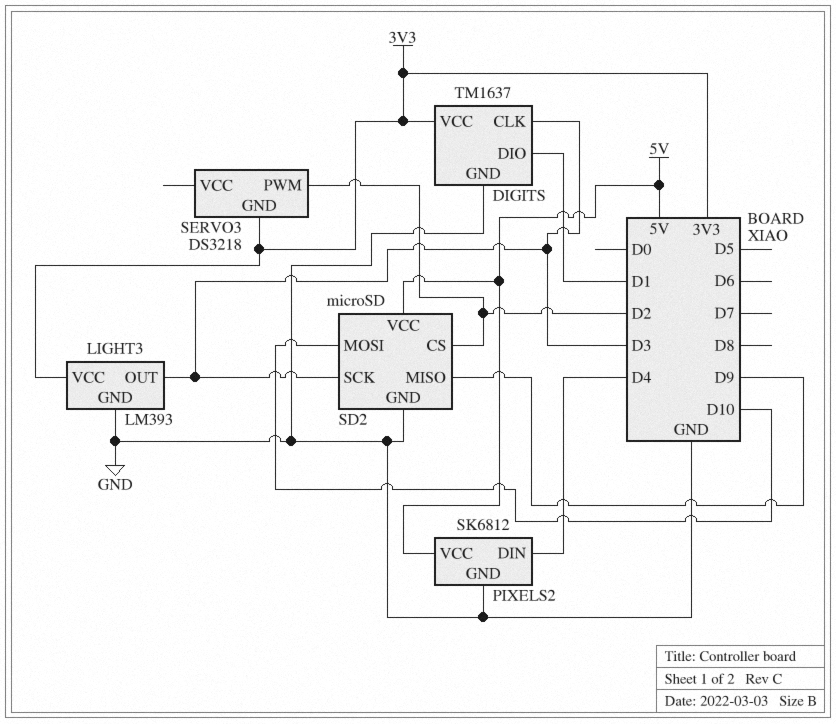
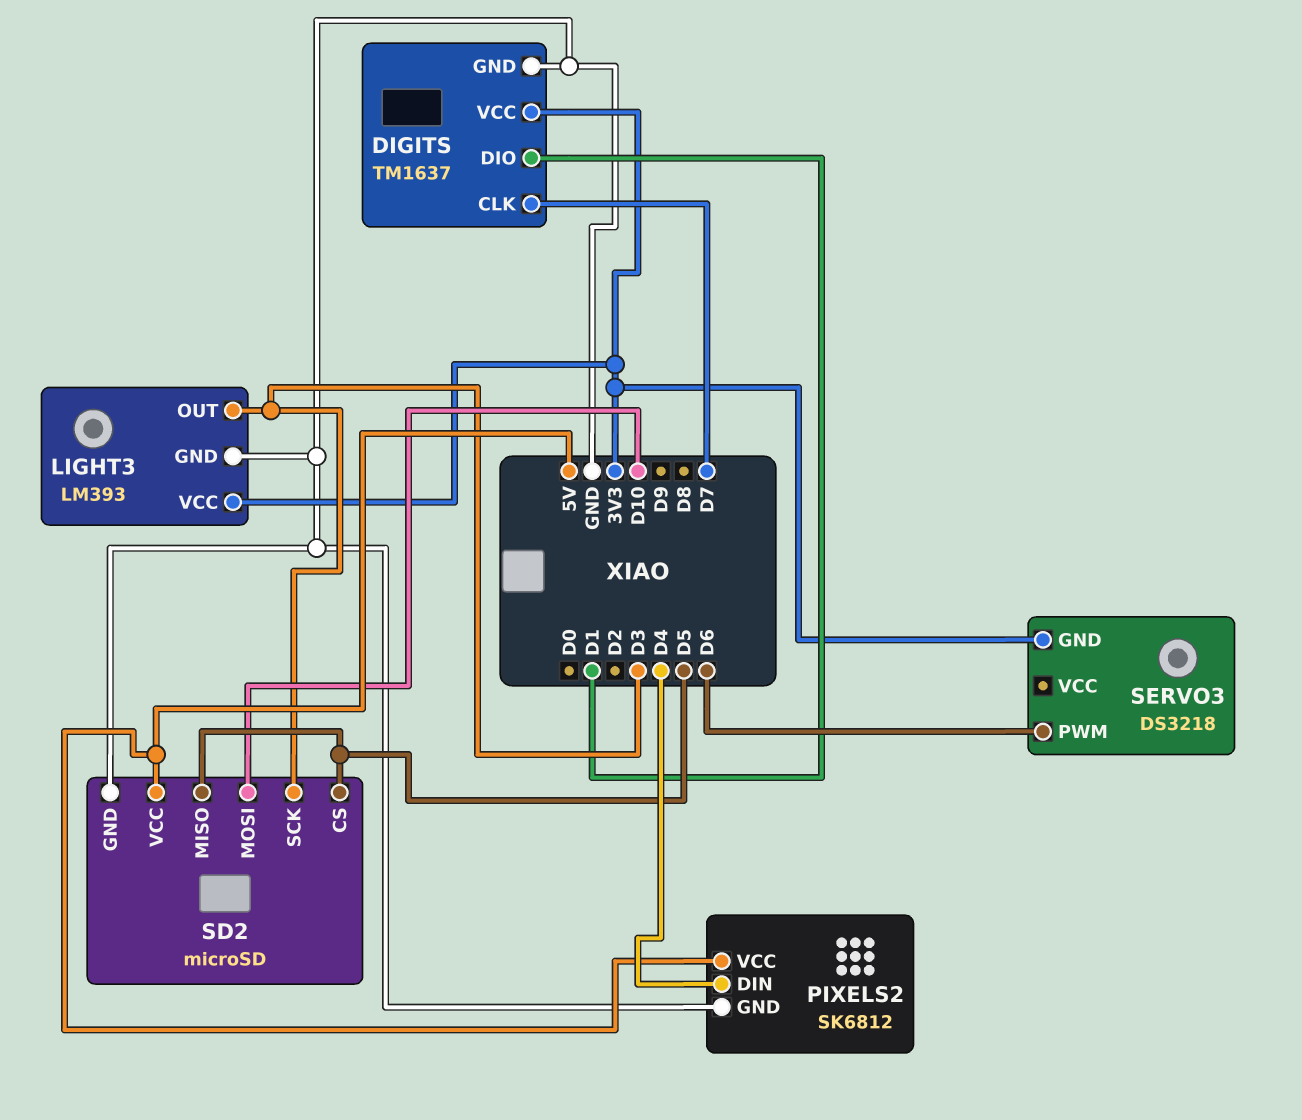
DIGITS pin CLK: D3 -> D7
SD2 pin CS: D2 -> D5
SD2 pin MISO: D9 -> D5
SERVO3 pin PWM: D2 -> D6

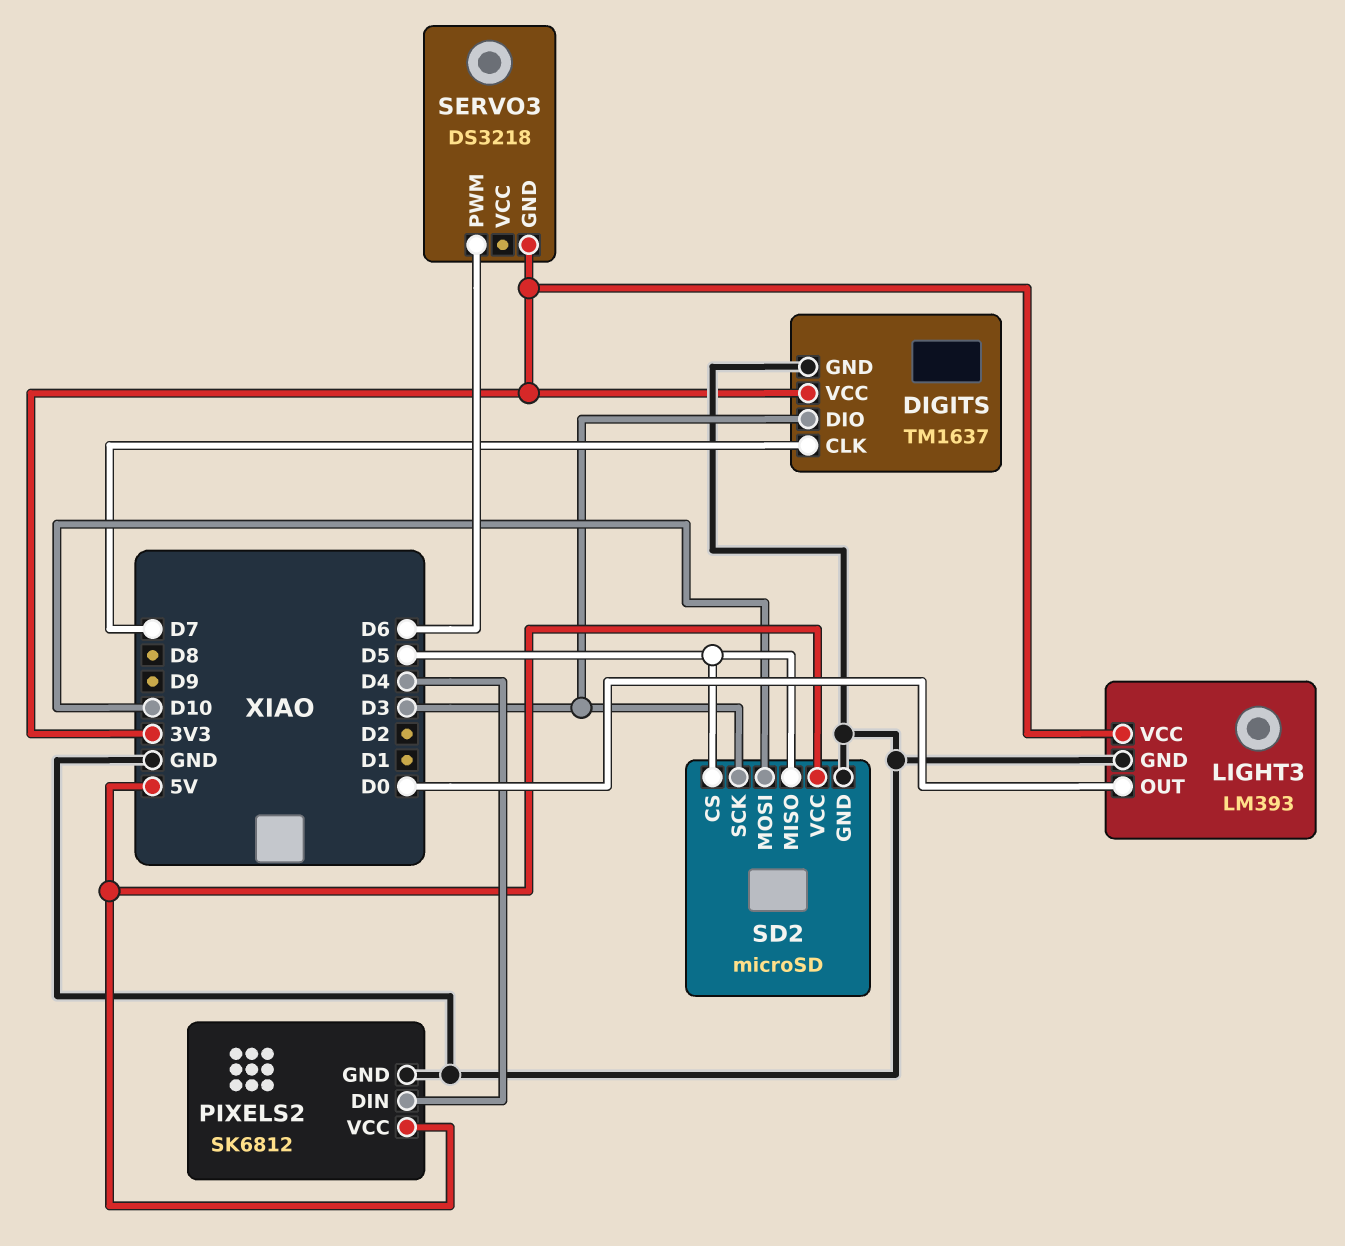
DIGITS pin DIO: D1 -> D3
LIGHT3 pin OUT: D3 -> D0

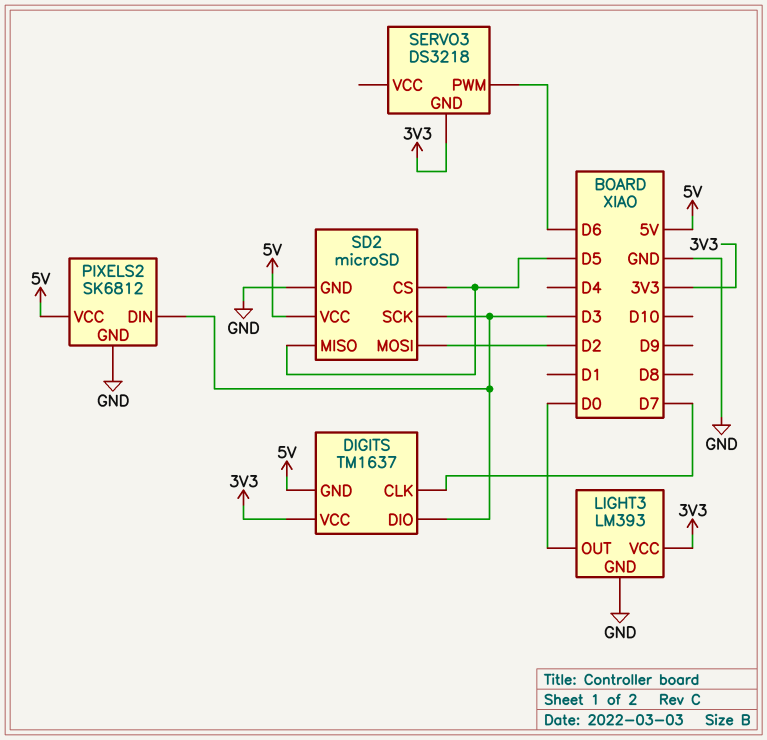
DIGITS pin GND: GND -> 5V
PIXELS2 pin DIN: D4 -> D3
SD2 pin MOSI: D10 -> D2

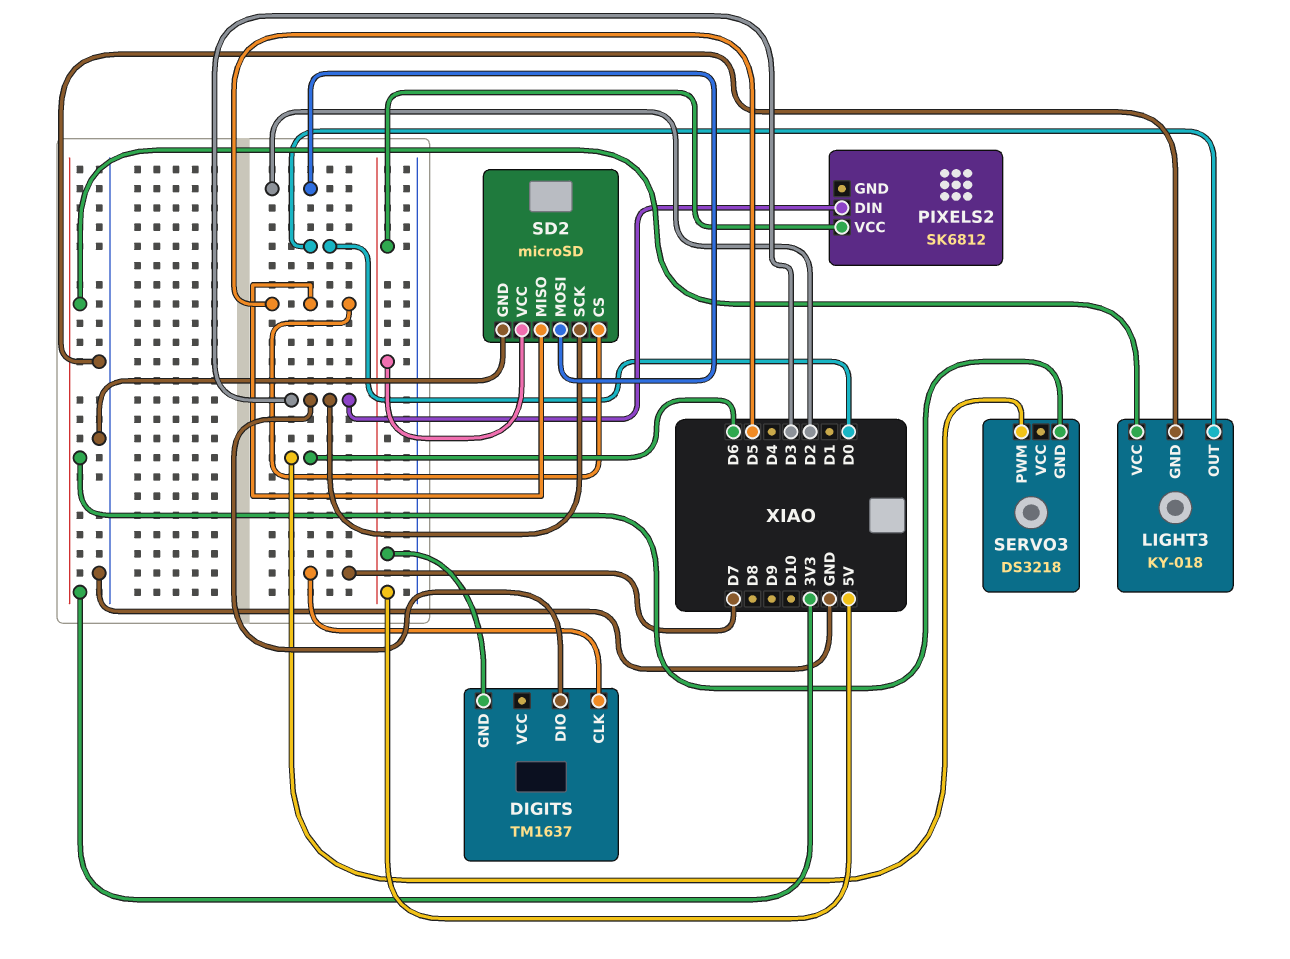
DIGITS pin VCC: 3V3 -> none
LIGHT3: LM393 -> KY-018
PIXELS2 pin GND: GND -> none

